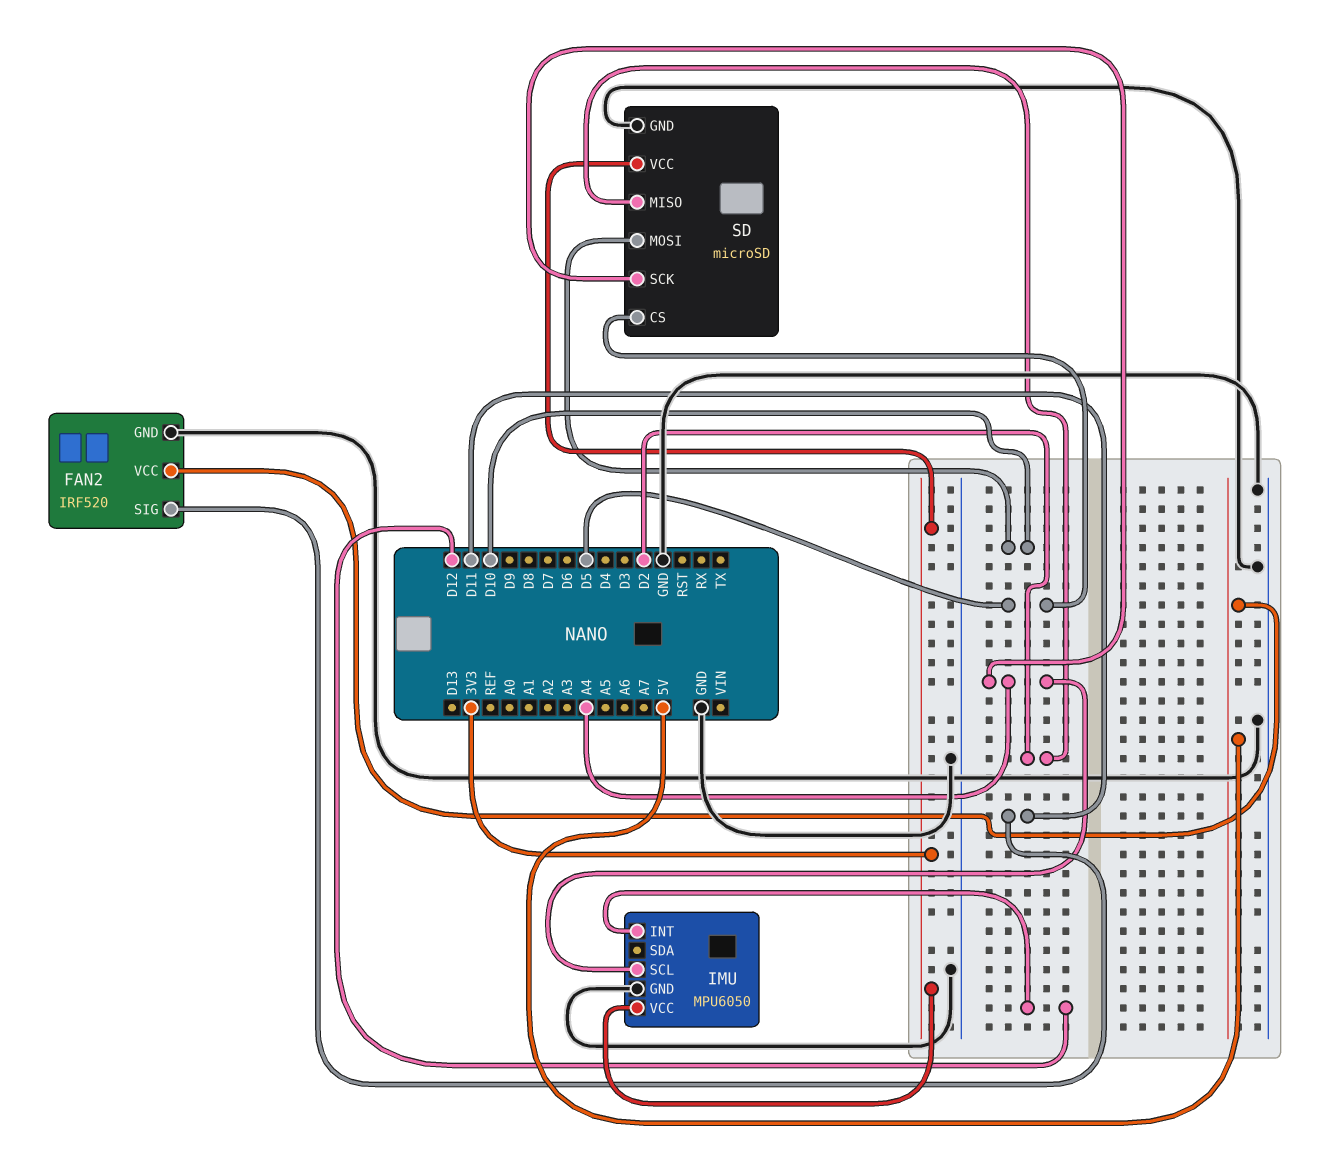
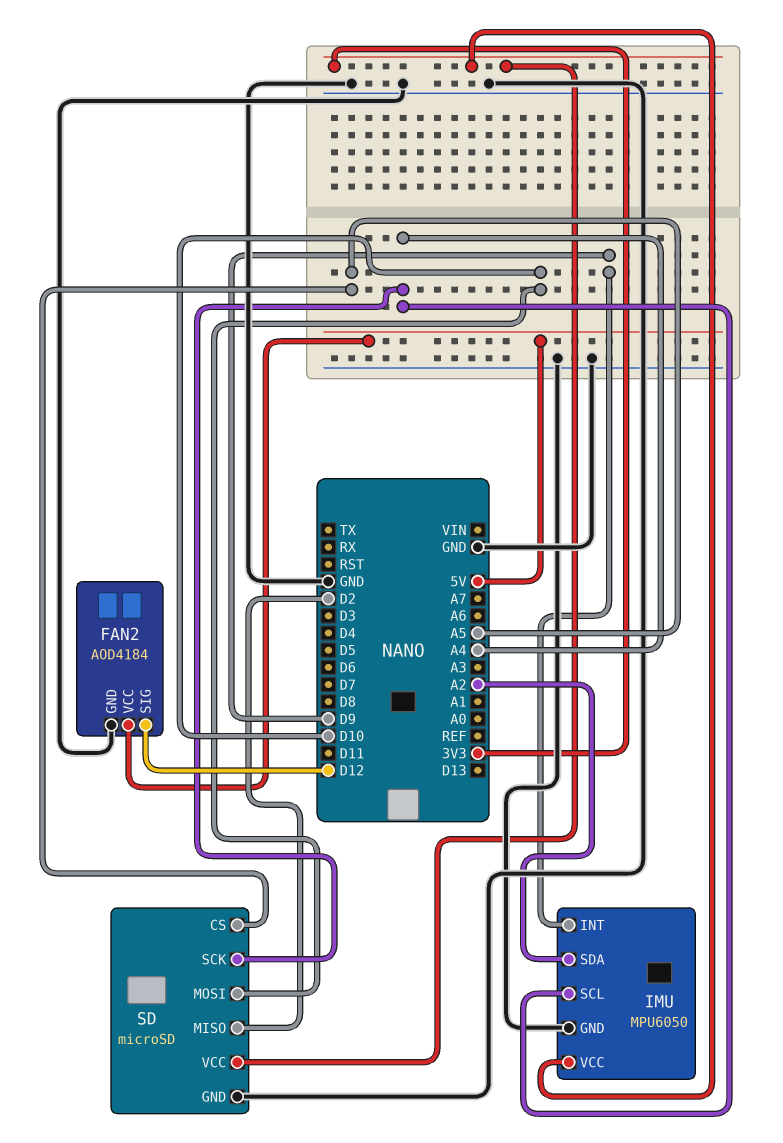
FAN2: IRF520 -> AOD4184
FAN2 pin SIG: D11 -> D12
IMU pin INT: D12 -> D9
IMU pin SDA: none -> A2
SD pin CS: D5 -> A5

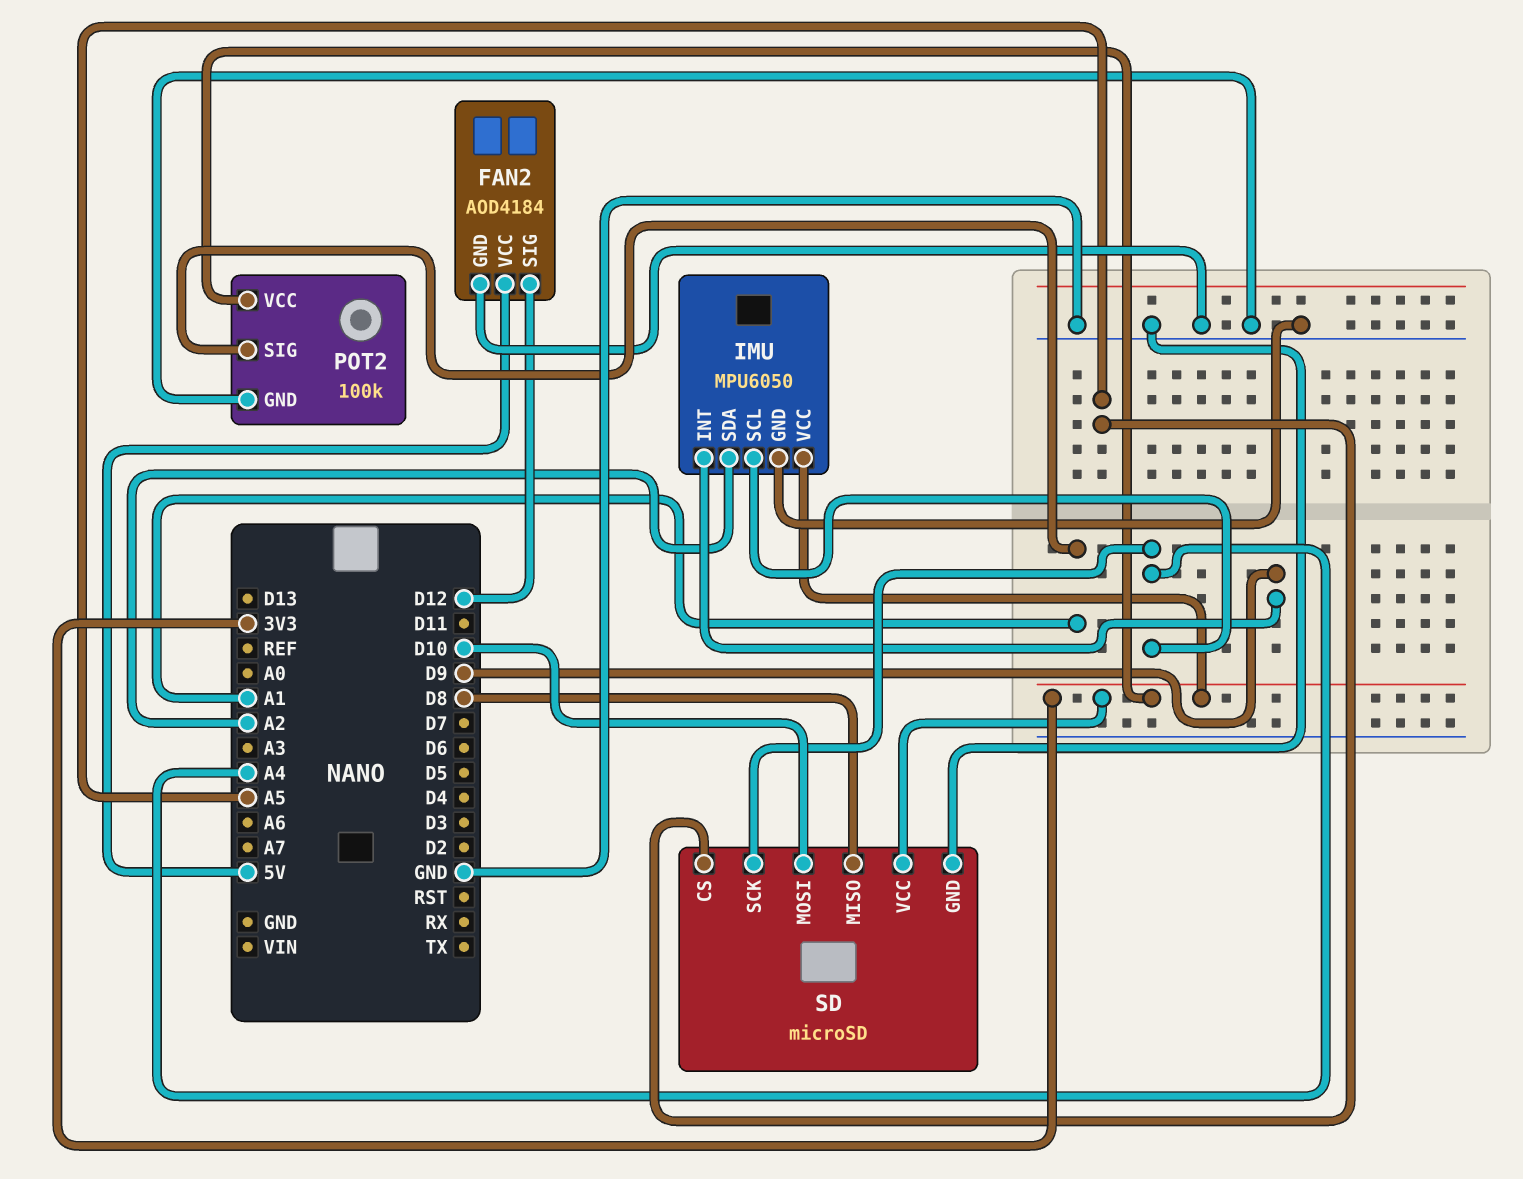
POT2: none -> 100k
POT2 pin GND: none -> GND
POT2 pin SIG: none -> A1
POT2 pin VCC: none -> 3V3
SD pin MISO: D2 -> D8

